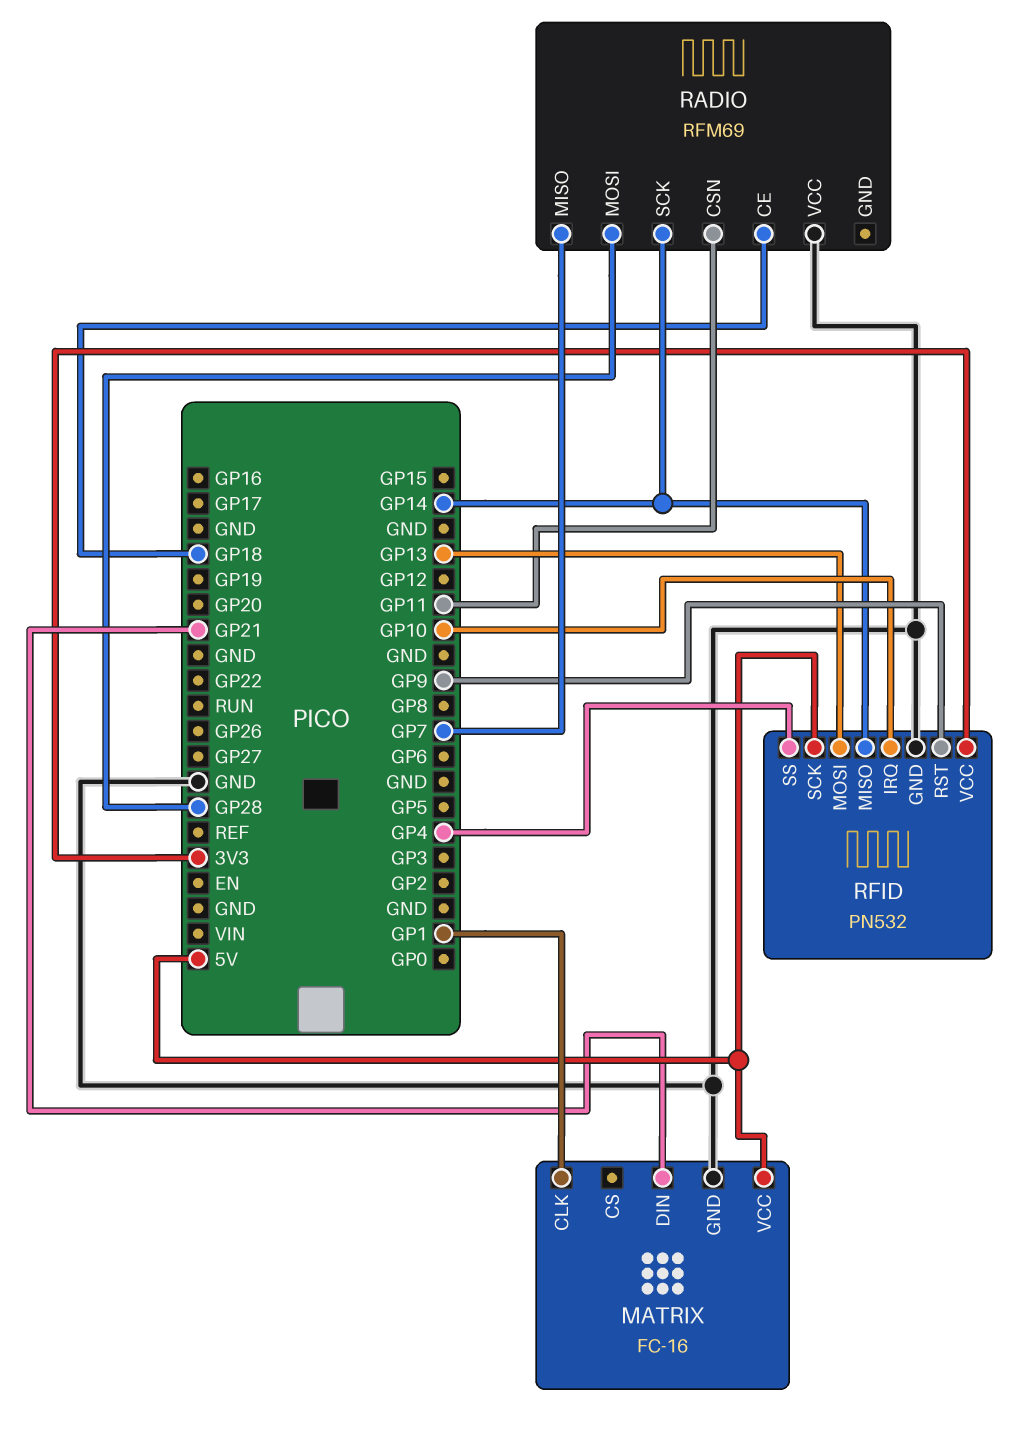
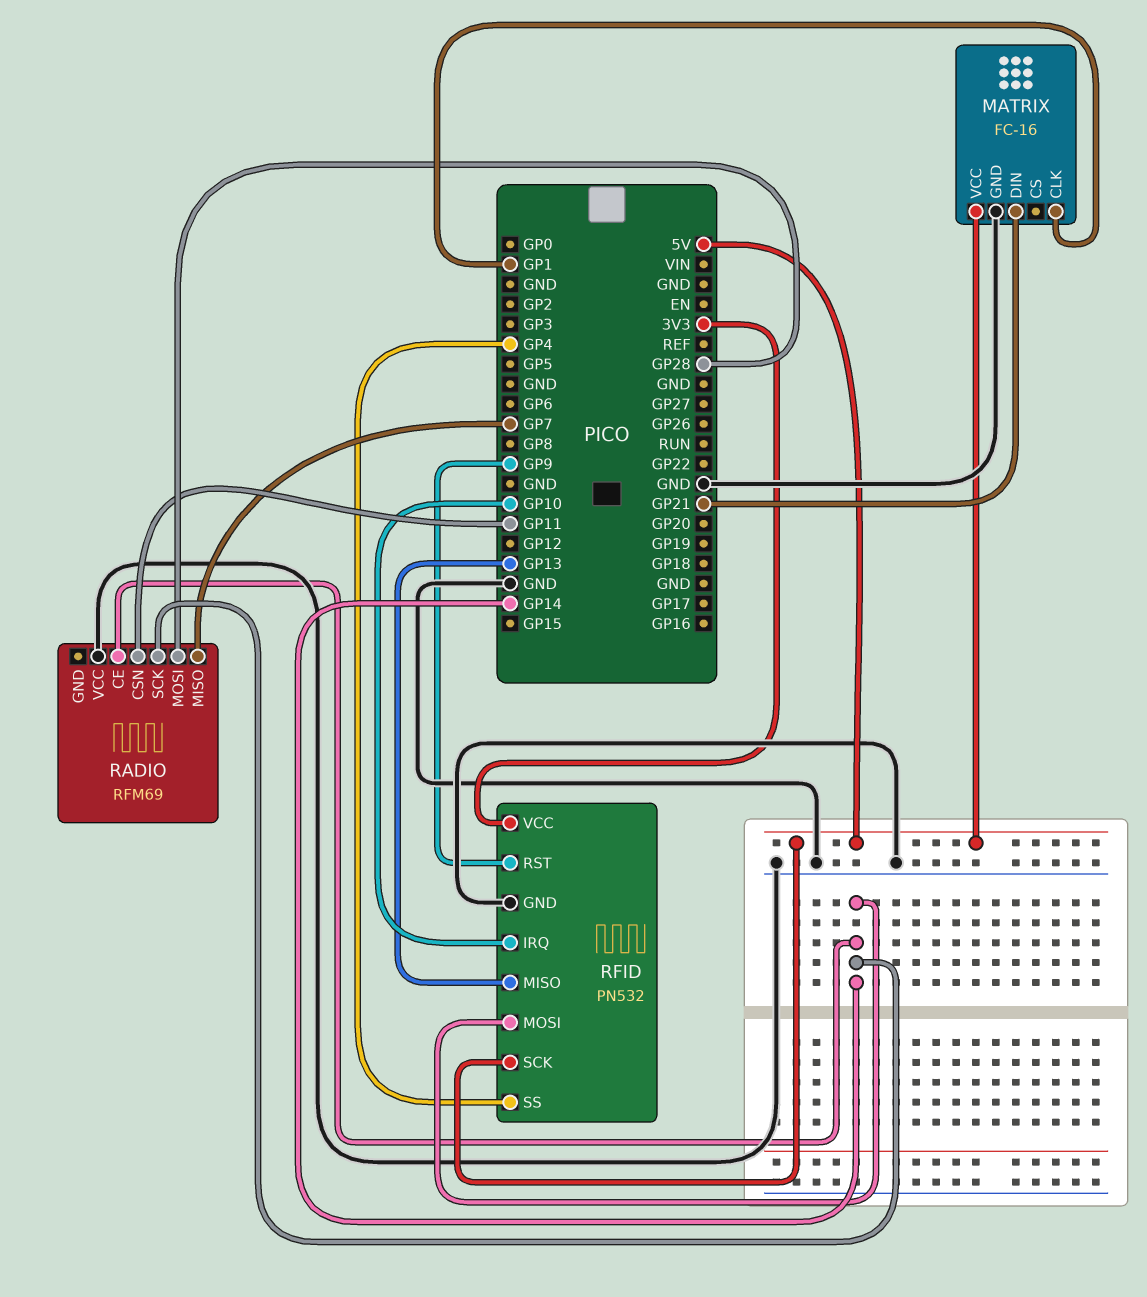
RADIO pin CE: GP18 -> GP14
RFID pin MISO: GP14 -> GP13
RFID pin MOSI: GP13 -> GP14

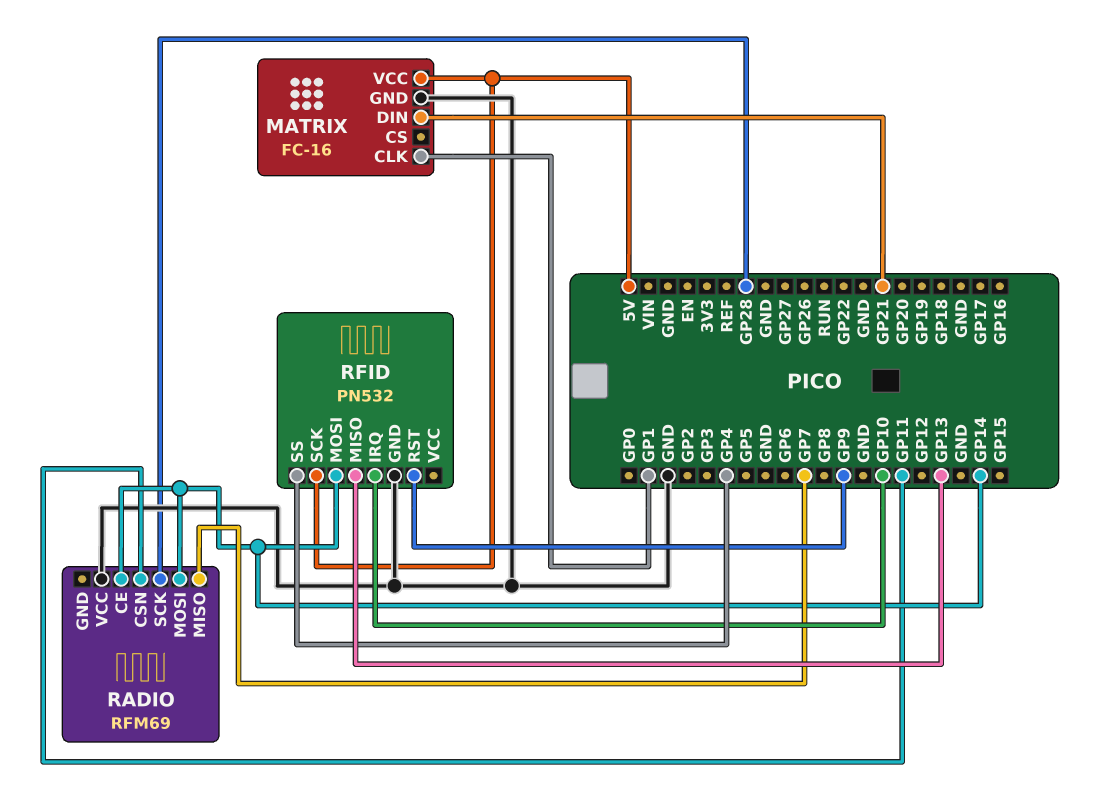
RADIO pin MOSI: GP28 -> GP14
RADIO pin SCK: GP14 -> GP28
RFID pin VCC: 3V3 -> none

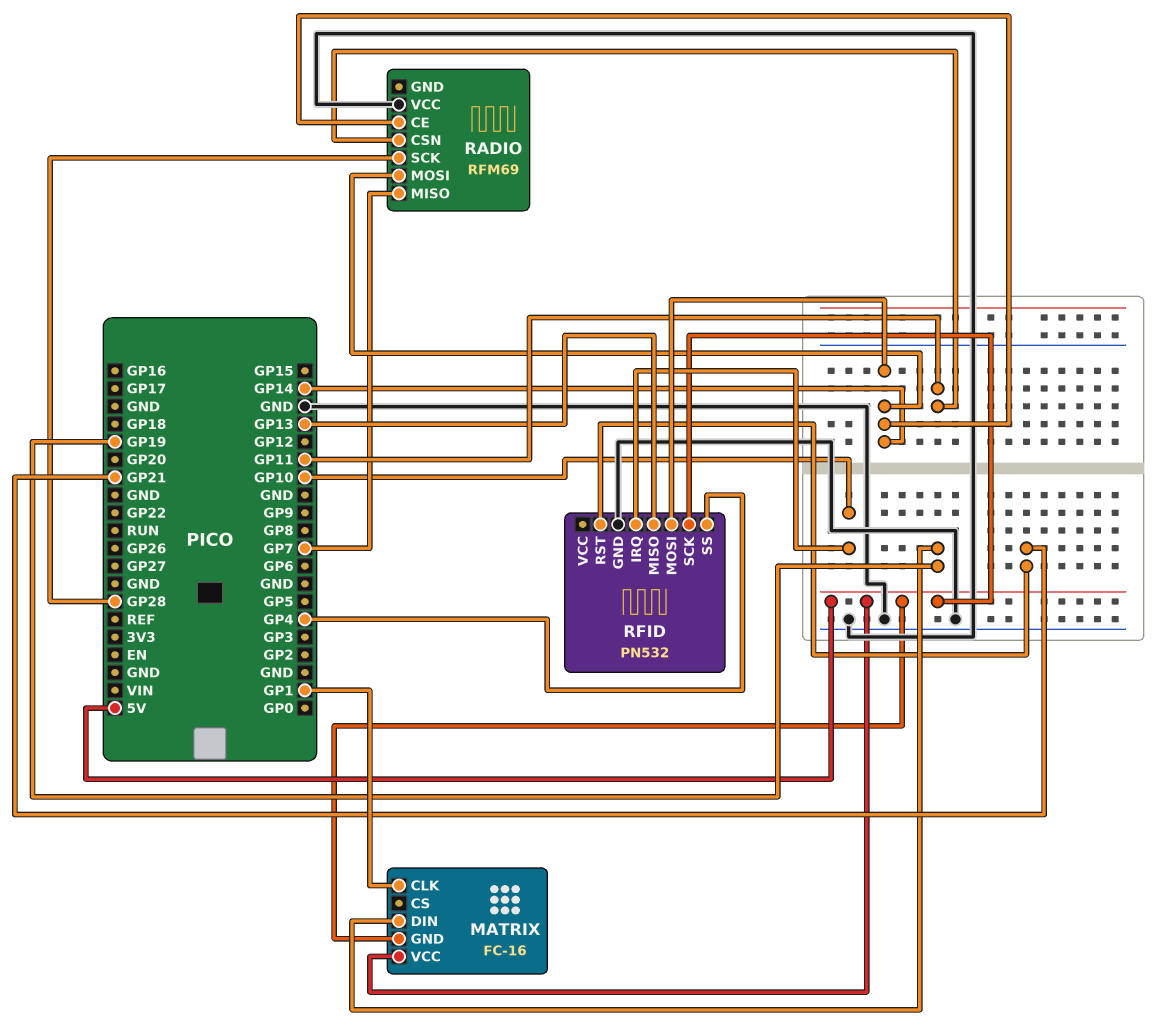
MATRIX pin DIN: GP21 -> GP19
MATRIX pin GND: GND -> 5V
RFID pin RST: GP9 -> GP21

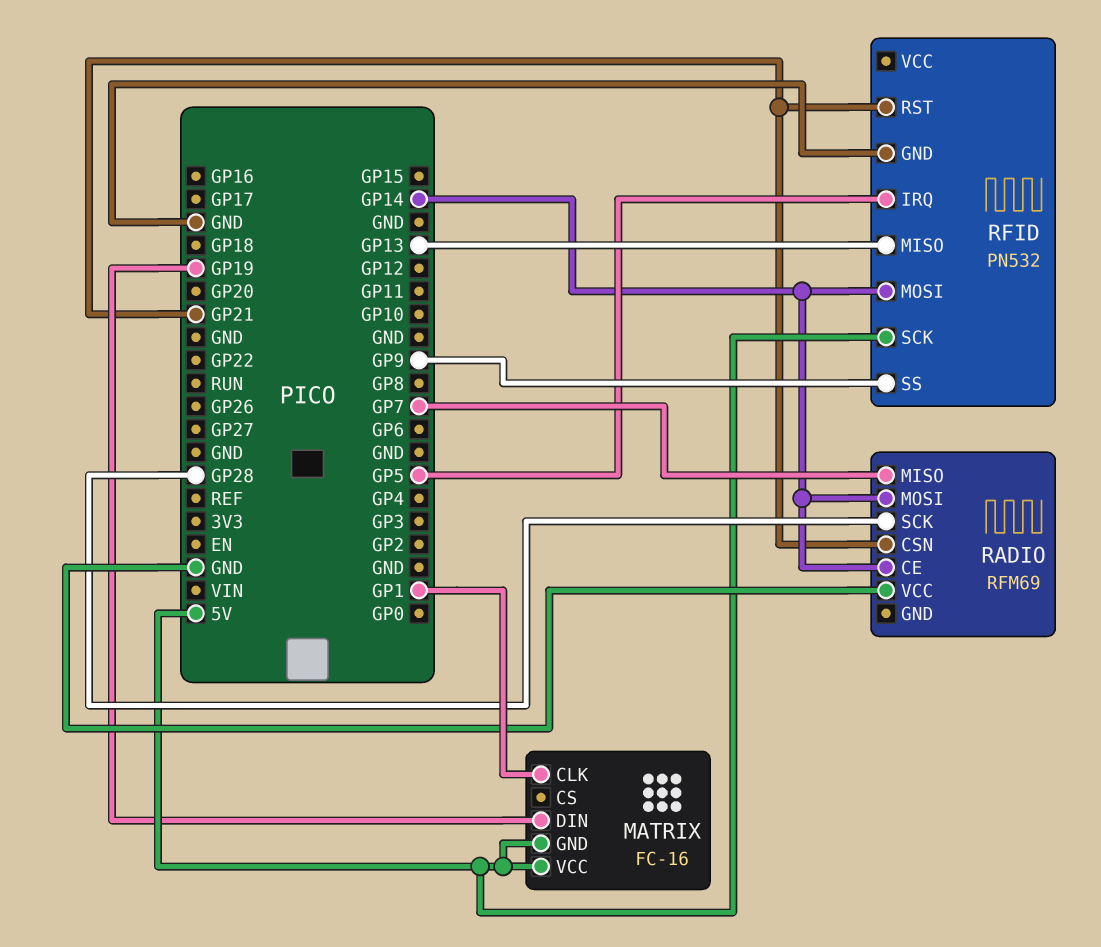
RADIO pin CSN: GP11 -> GP21
RFID pin IRQ: GP10 -> GP5
RFID pin SS: GP4 -> GP9

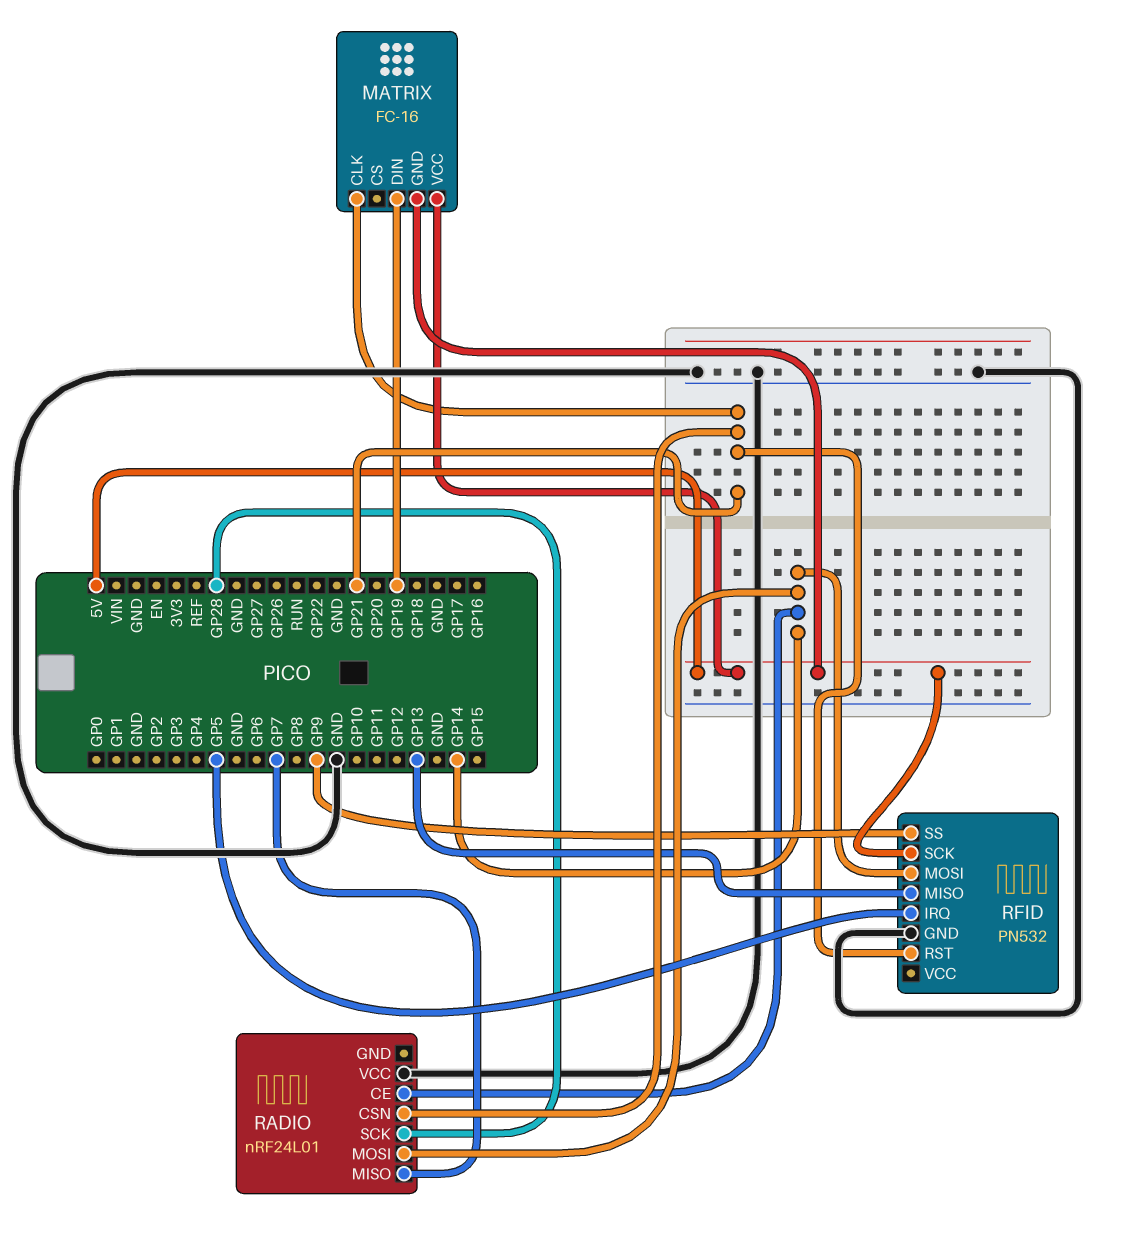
MATRIX pin CLK: GP1 -> GP21
RADIO: RFM69 -> nRF24L01

